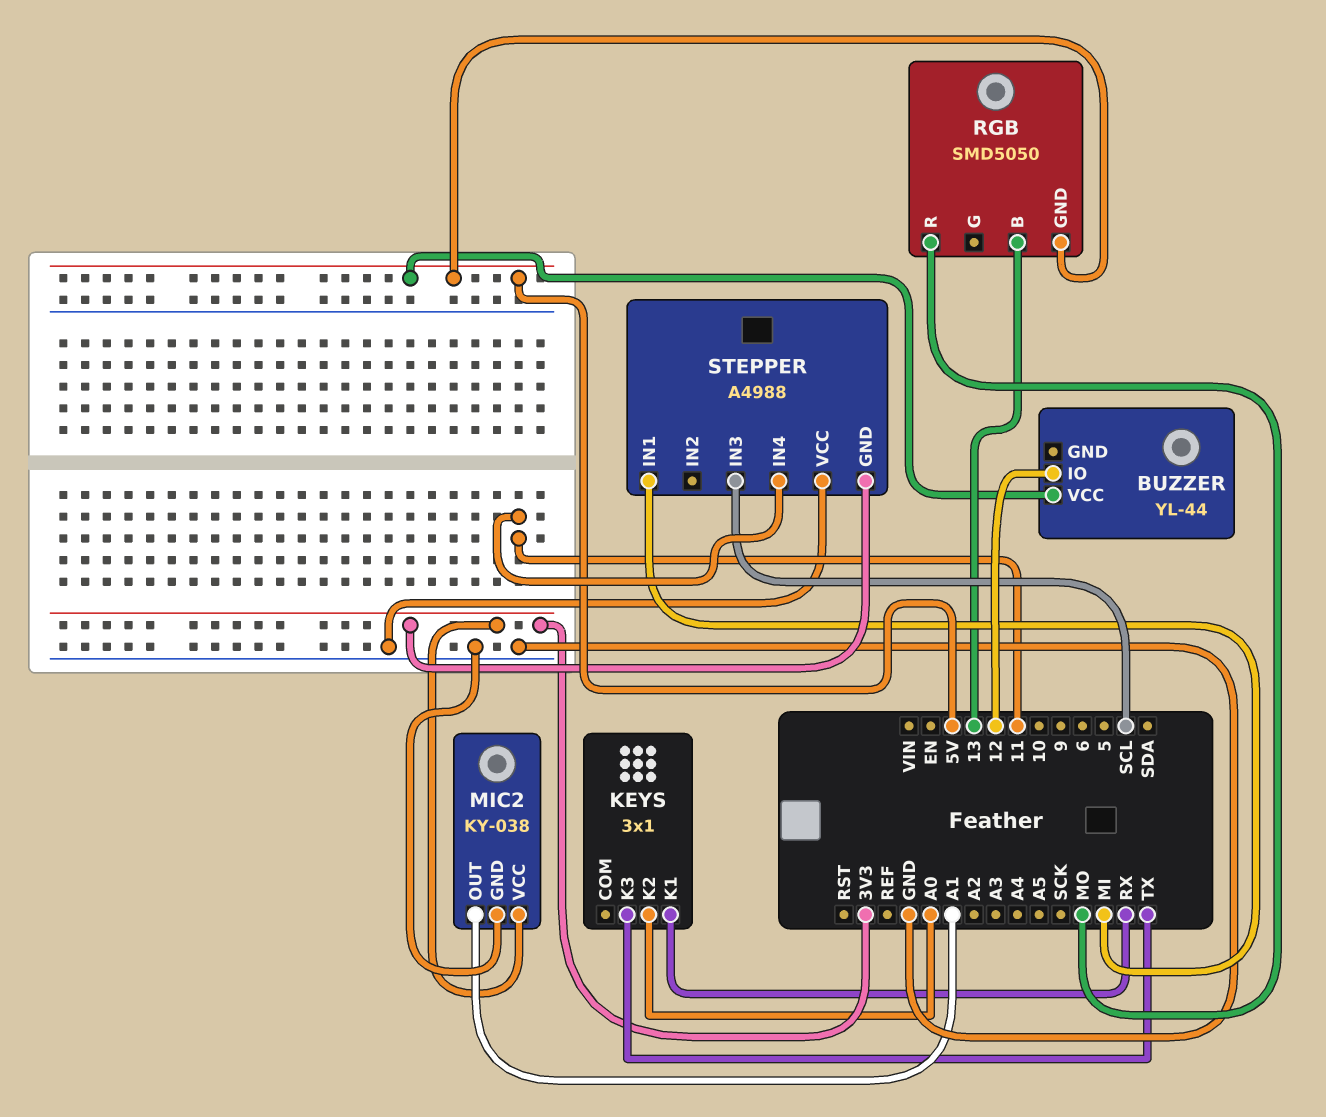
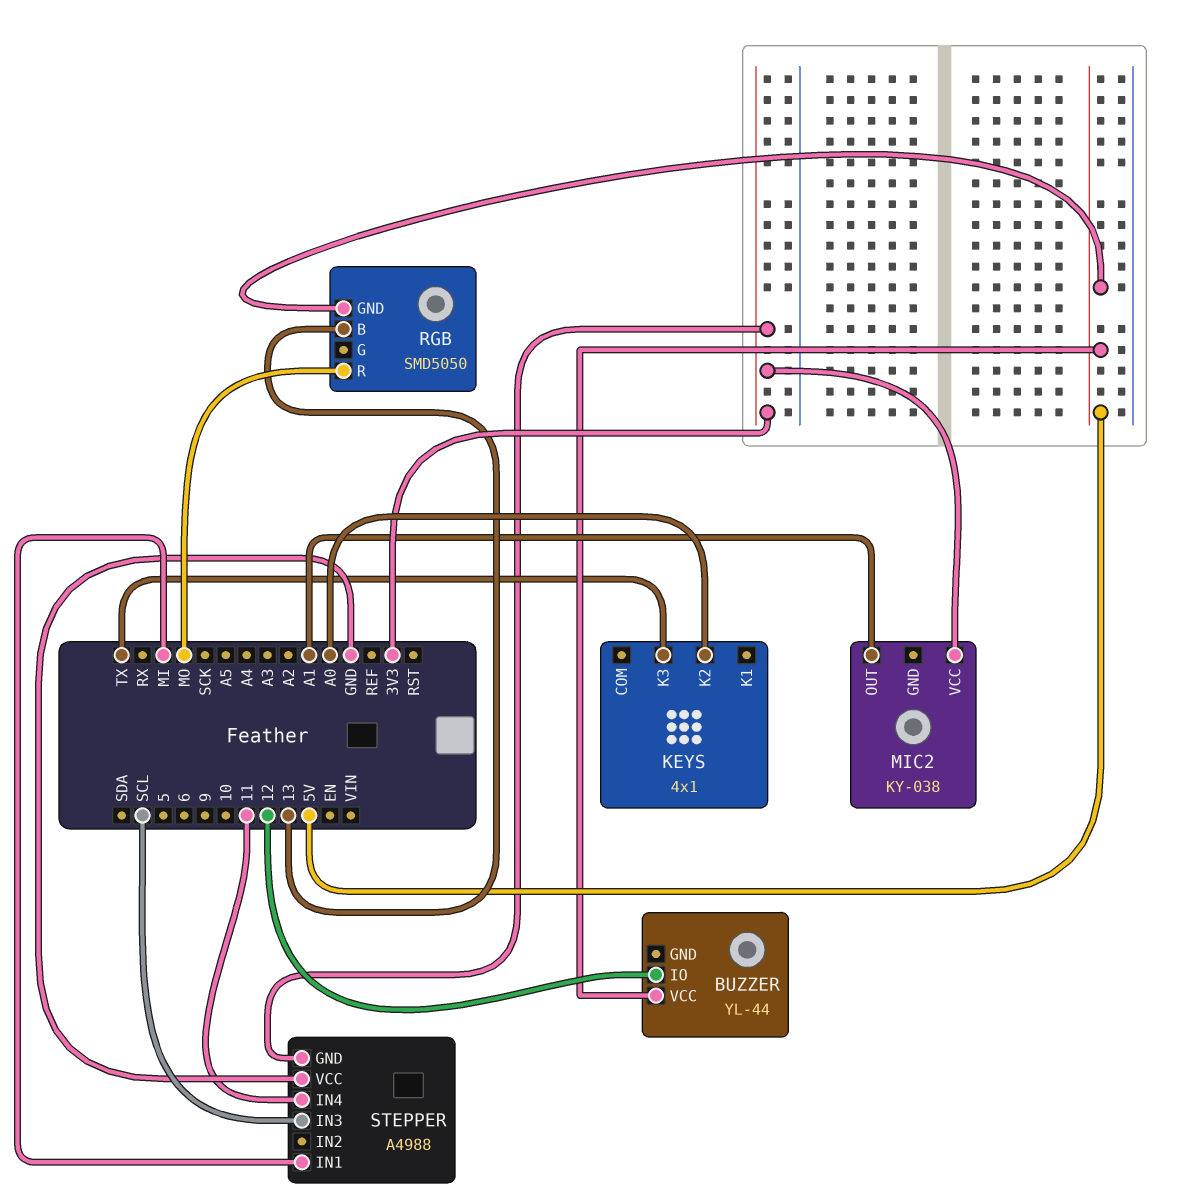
KEYS: 3x1 -> 4x1
KEYS pin K1: RX -> none
MIC2 pin GND: GND -> none

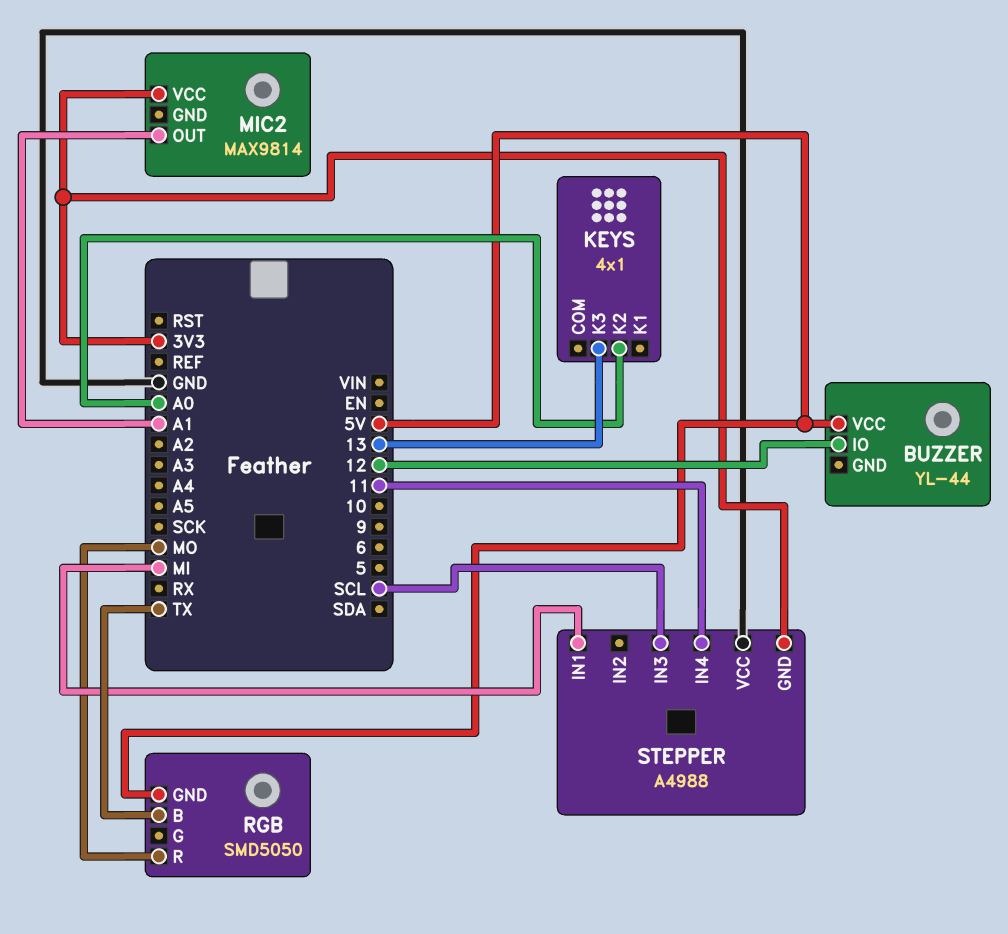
KEYS pin K3: TX -> 13
MIC2: KY-038 -> MAX9814
RGB pin B: 13 -> TX

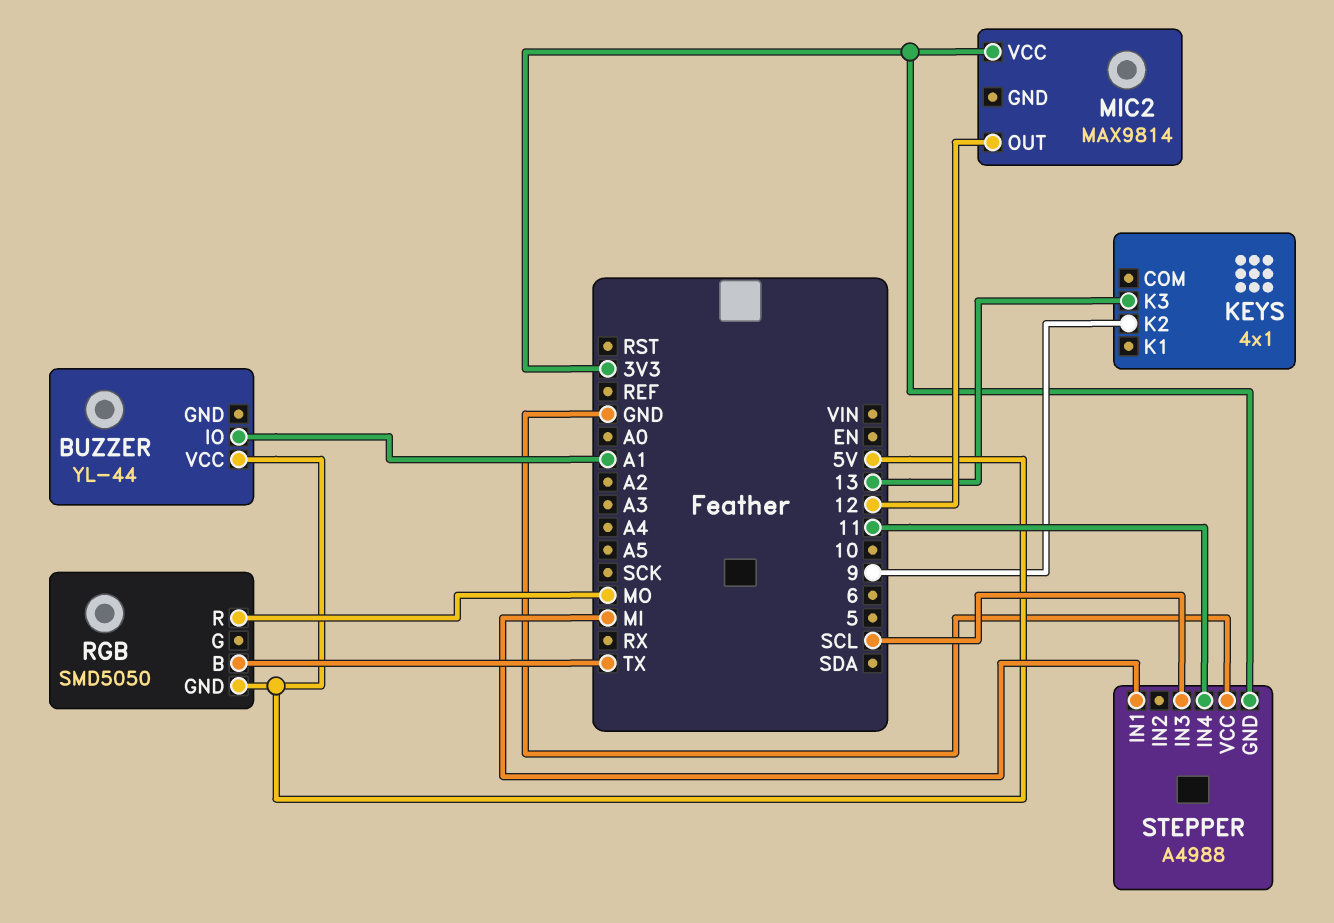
BUZZER pin IO: 12 -> A1
KEYS pin K2: A0 -> 9
MIC2 pin OUT: A1 -> 12

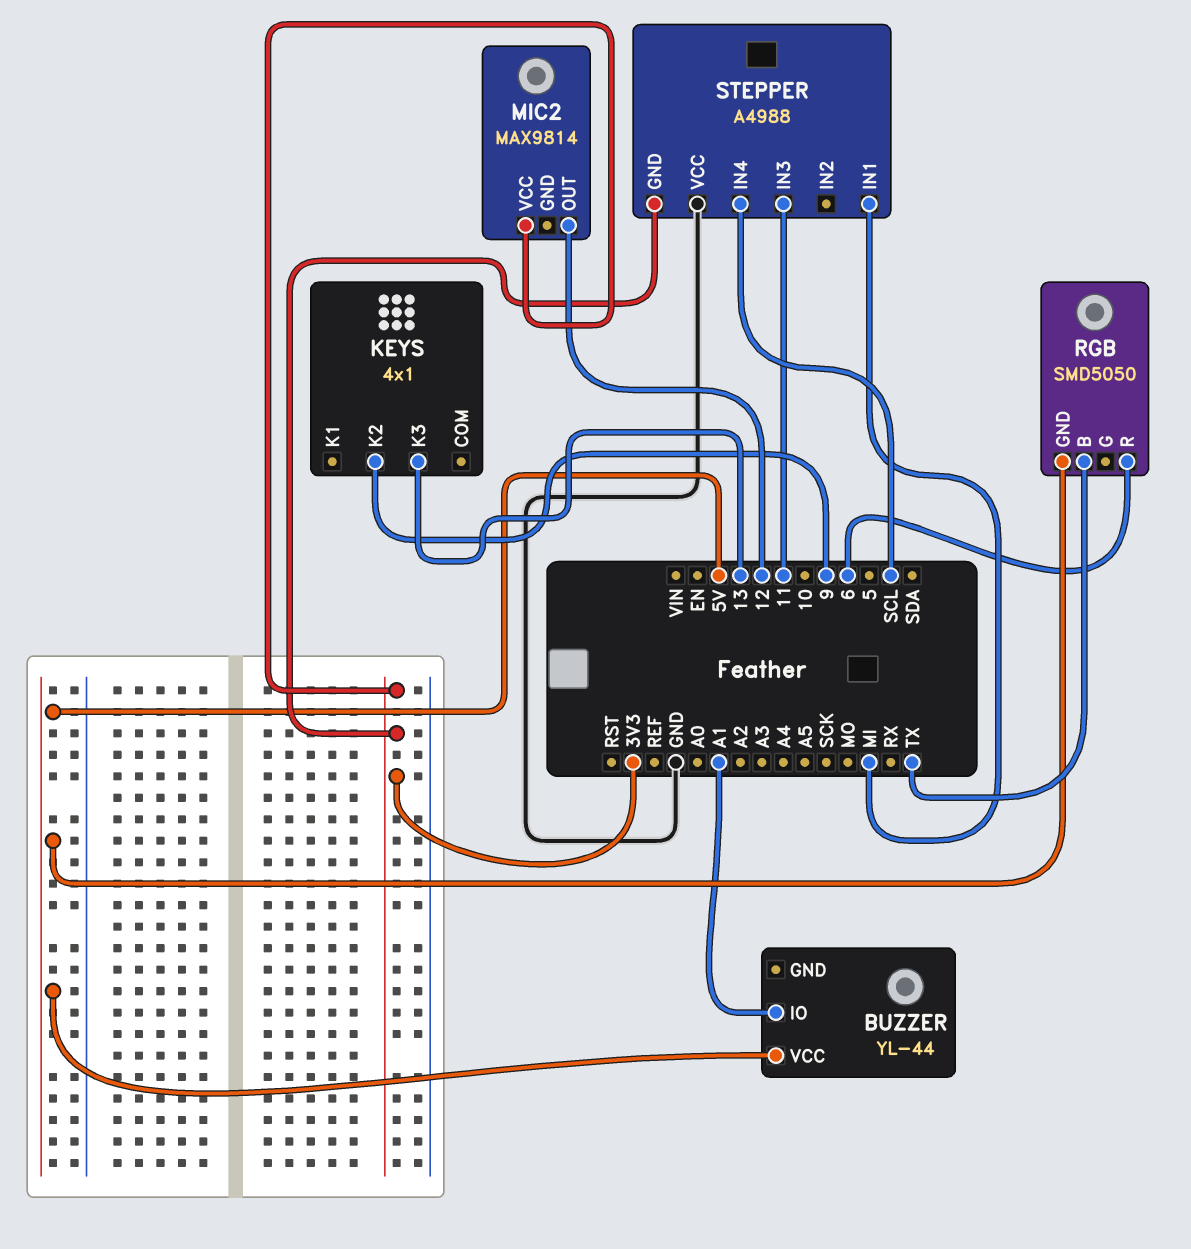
RGB pin R: MO -> 6
STEPPER pin IN3: SCL -> 11
STEPPER pin IN4: 11 -> SCL

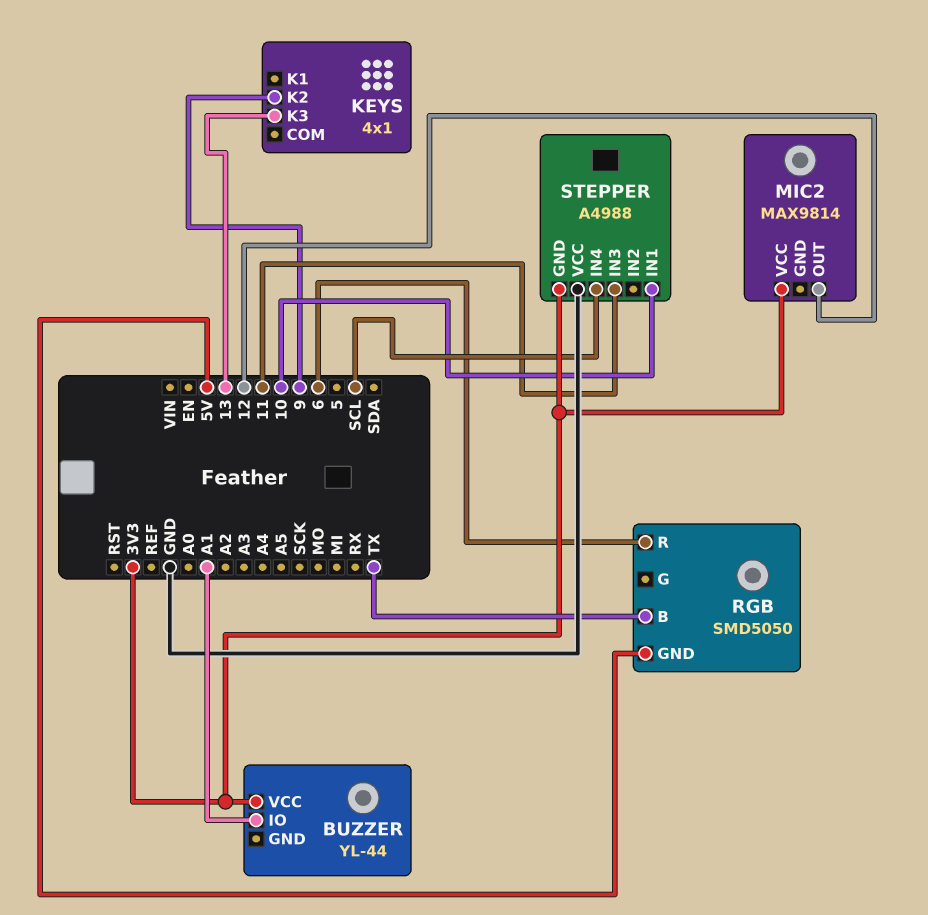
BUZZER pin VCC: 5V -> 3V3
STEPPER pin IN1: MI -> 10

